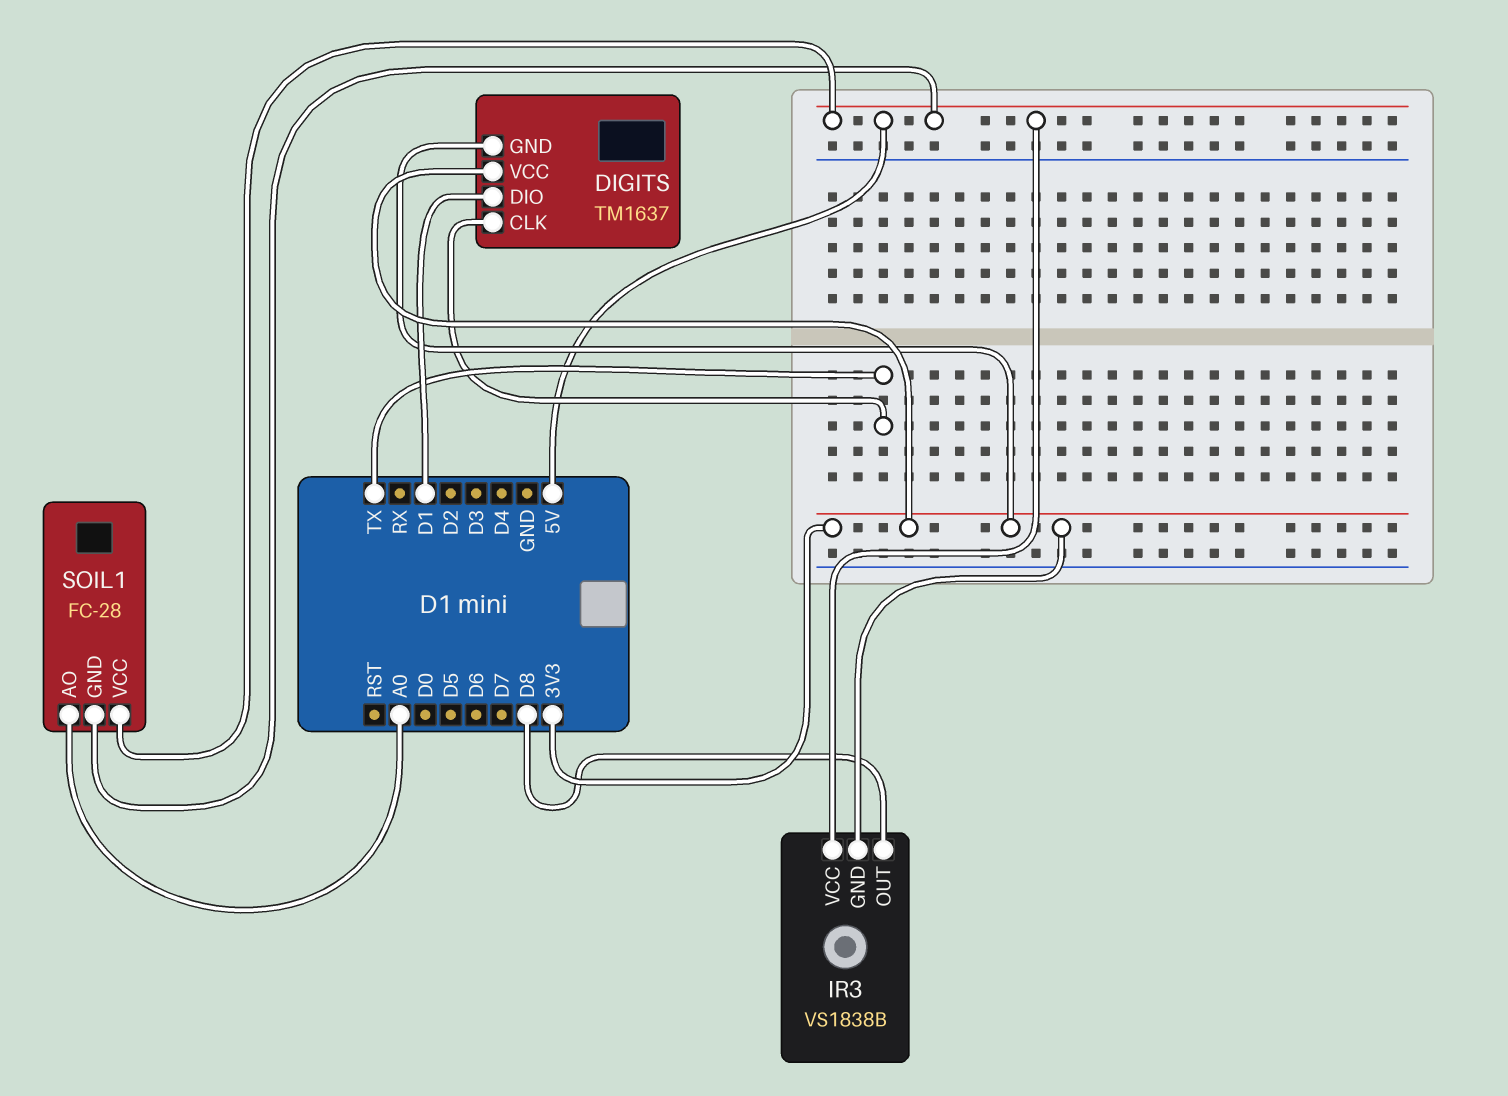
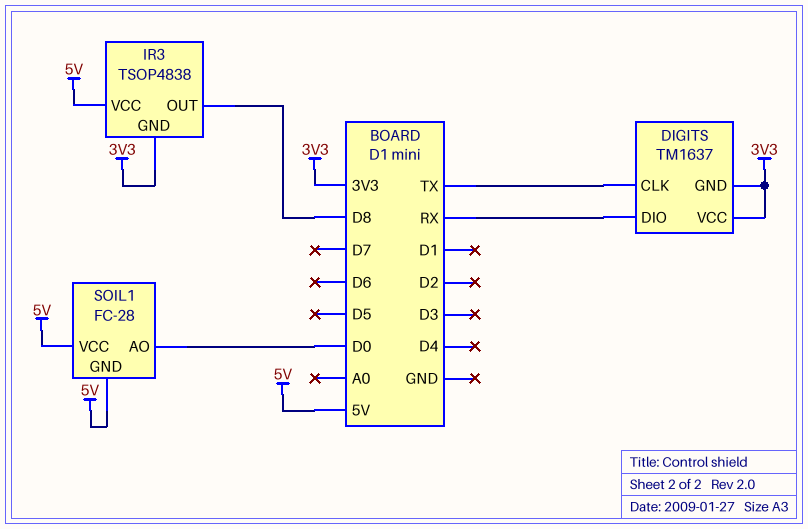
DIGITS pin DIO: D1 -> RX
IR3: VS1838B -> TSOP4838
SOIL1 pin AO: A0 -> D0

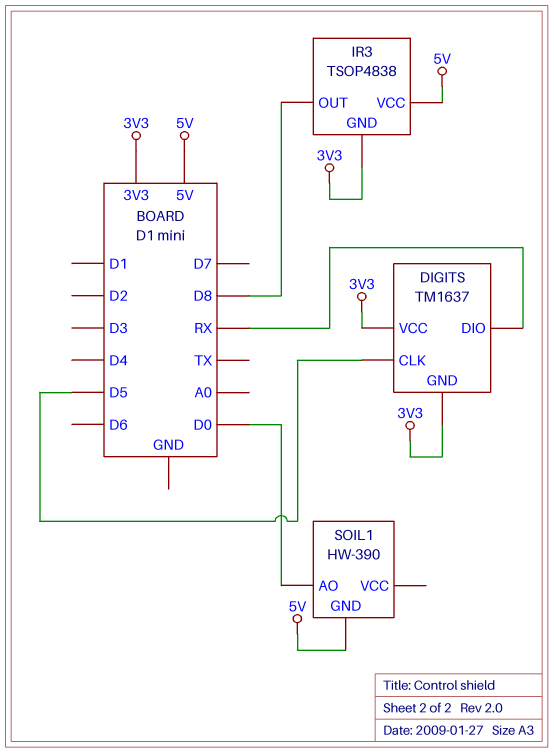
DIGITS pin CLK: TX -> D5
SOIL1: FC-28 -> HW-390
SOIL1 pin VCC: 5V -> none

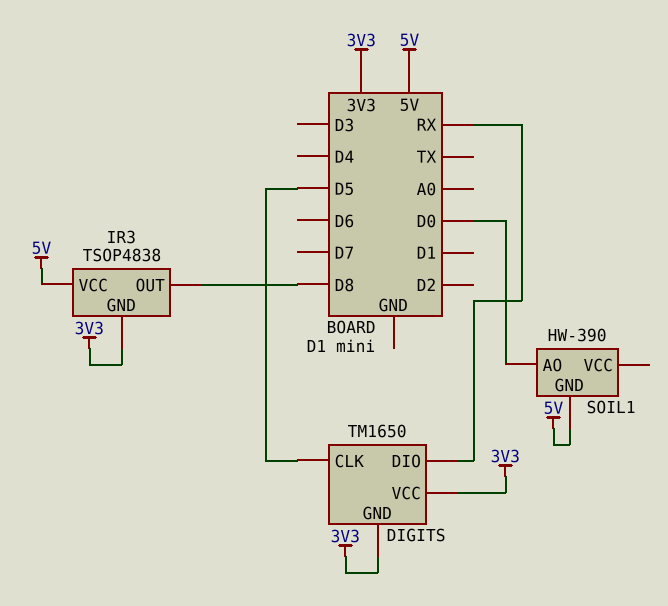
DIGITS: TM1637 -> TM1650

